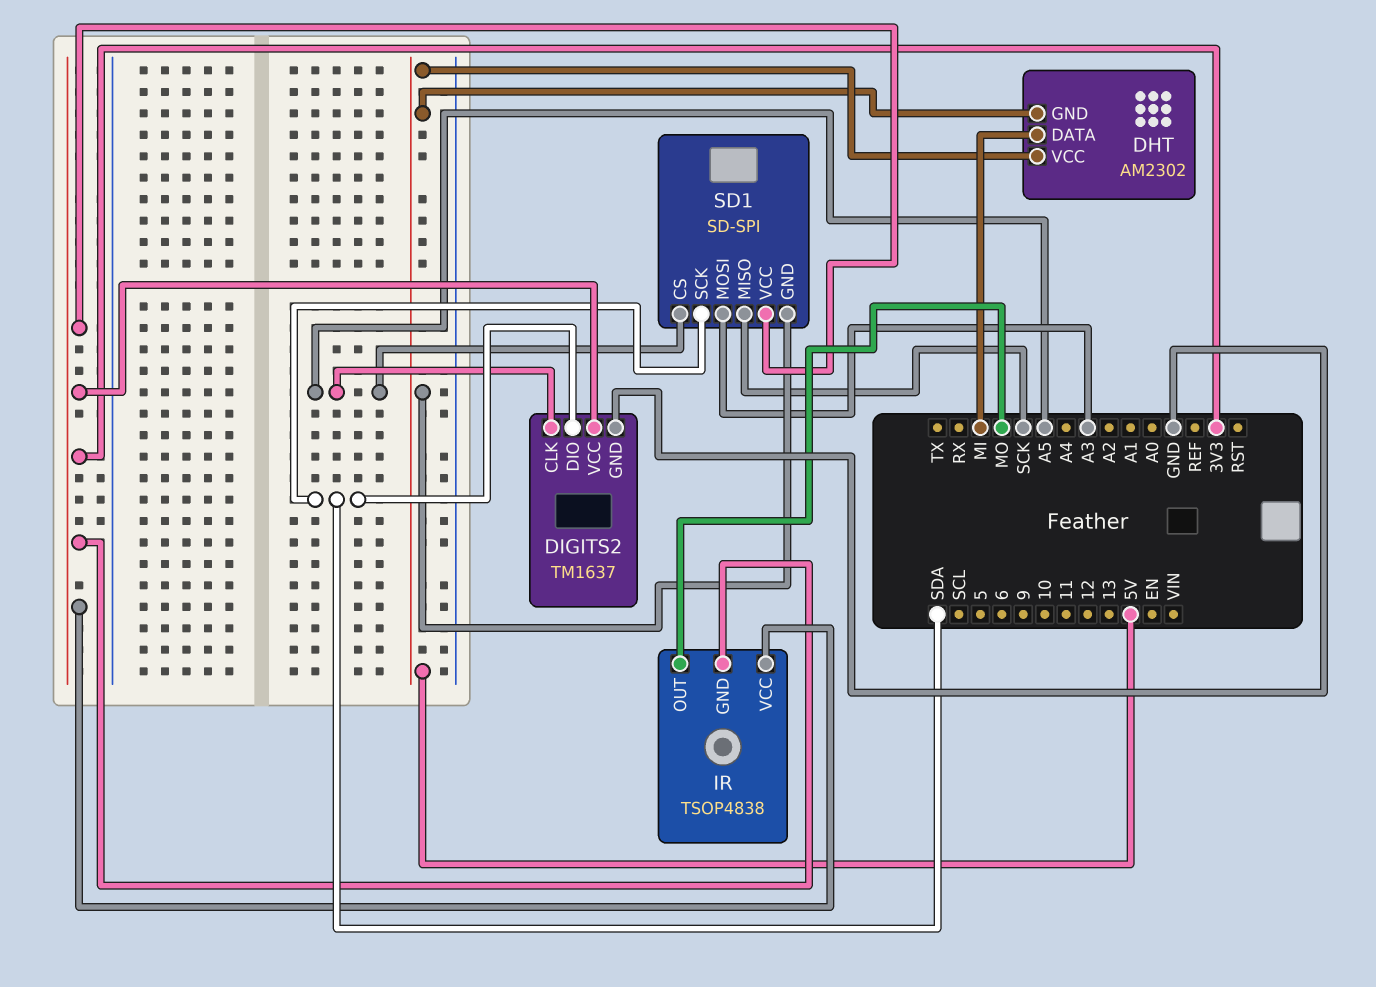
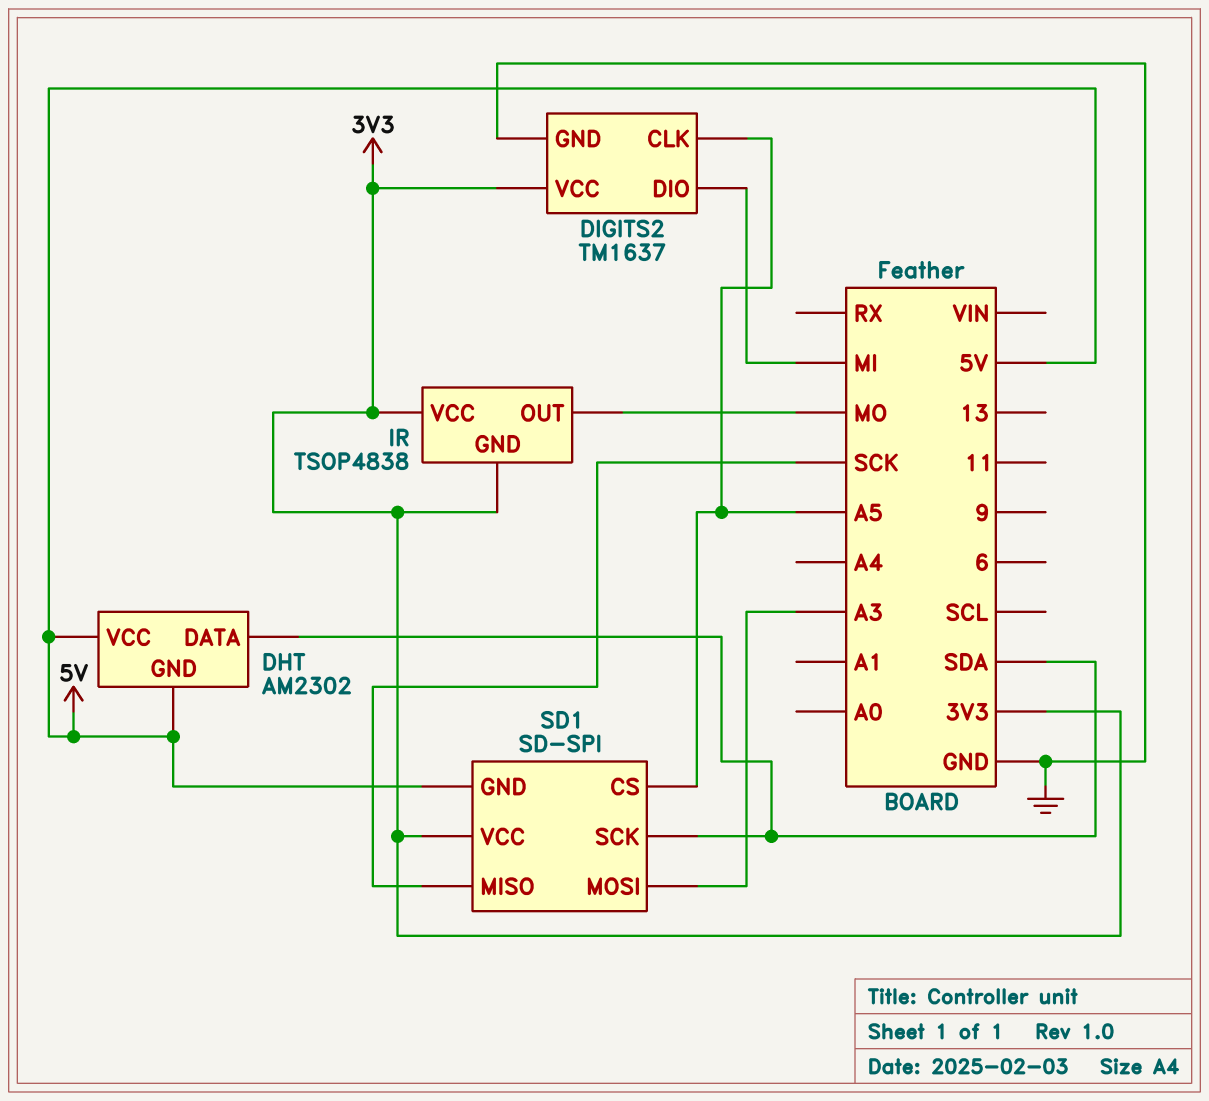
DHT pin DATA: MI -> SDA
DIGITS2 pin DIO: SDA -> MI

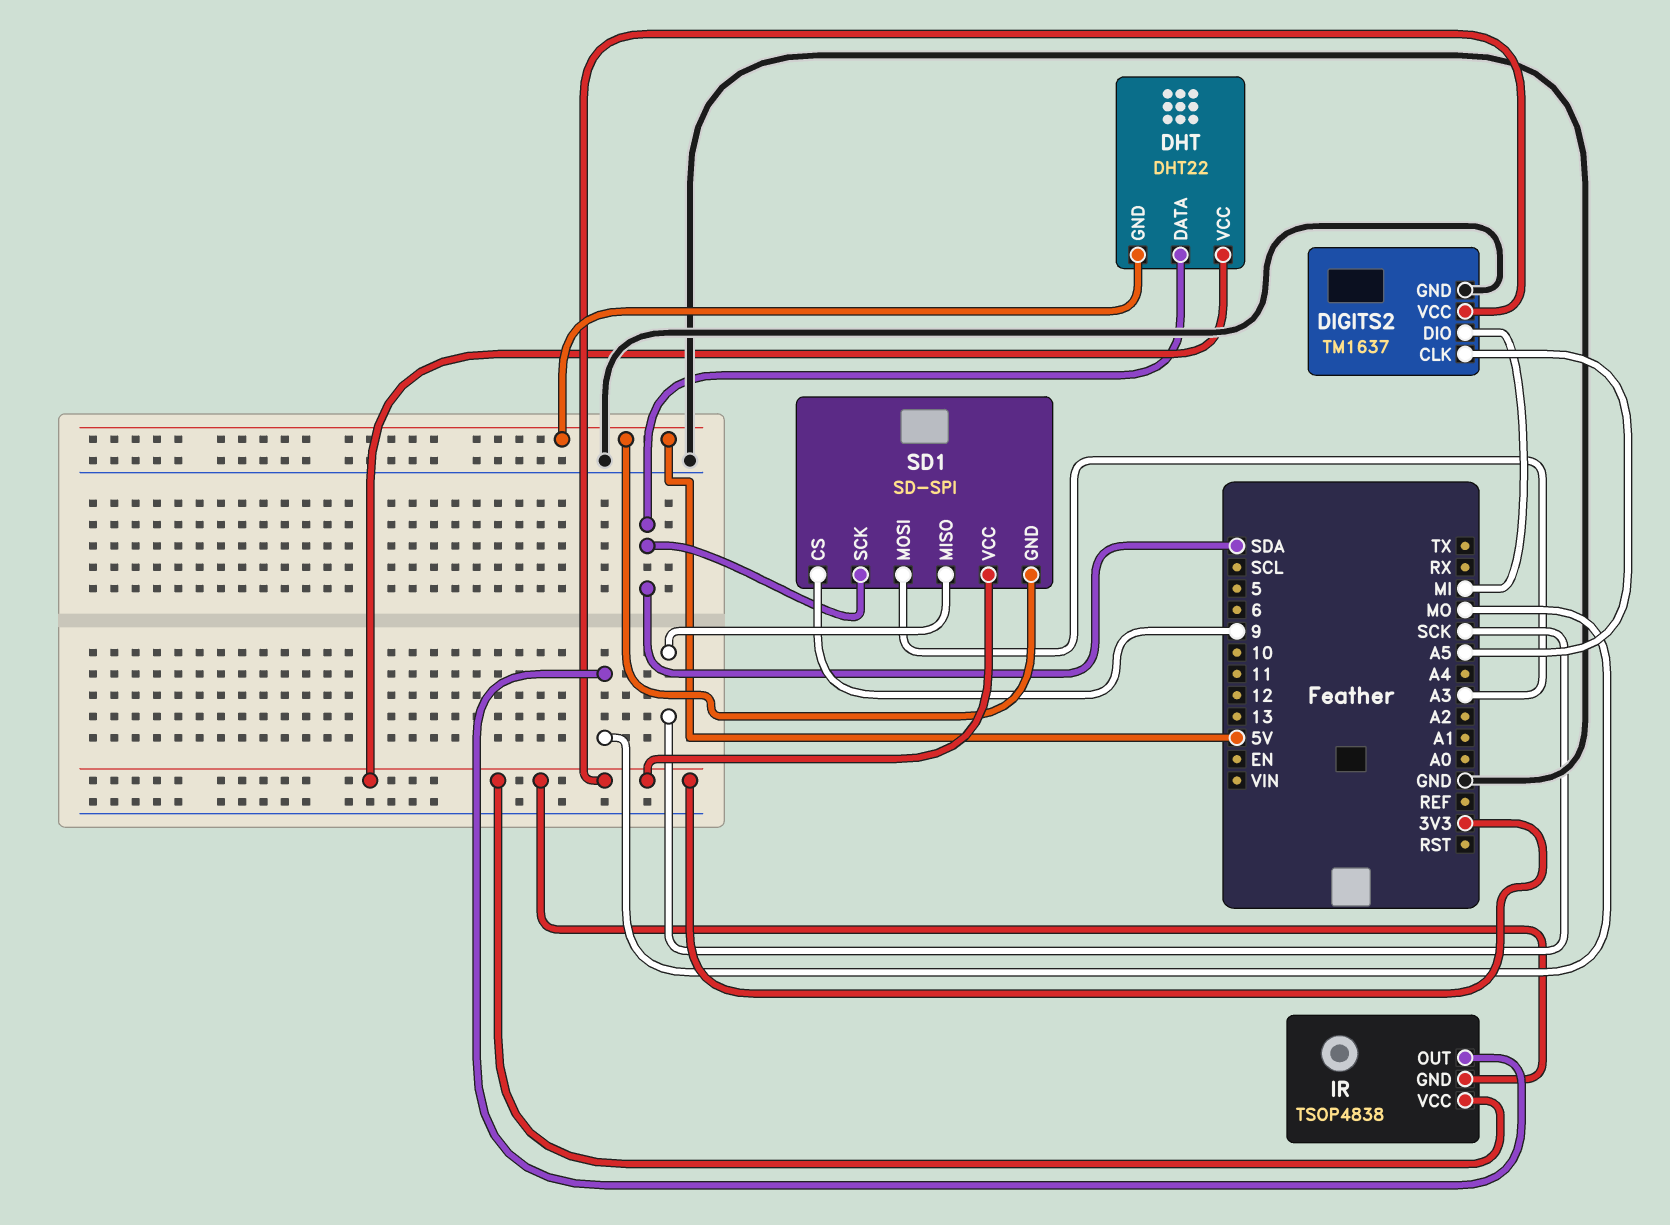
DHT: AM2302 -> DHT22
DHT pin VCC: 5V -> 3V3
SD1 pin CS: A5 -> 9

